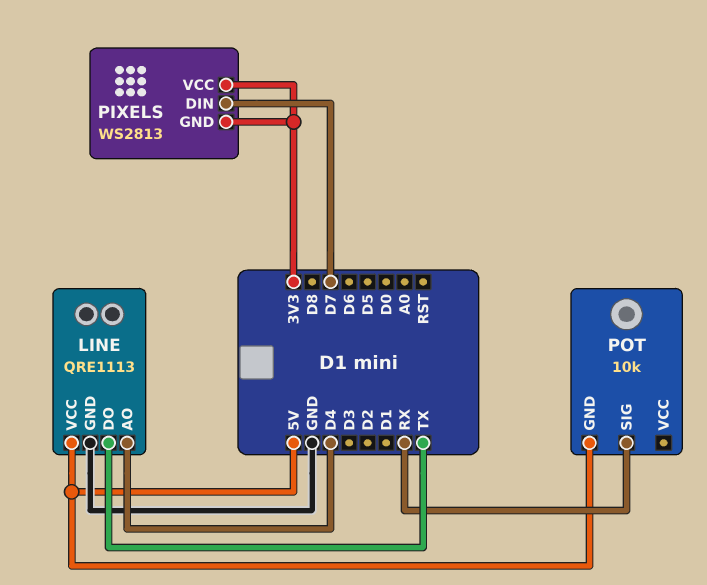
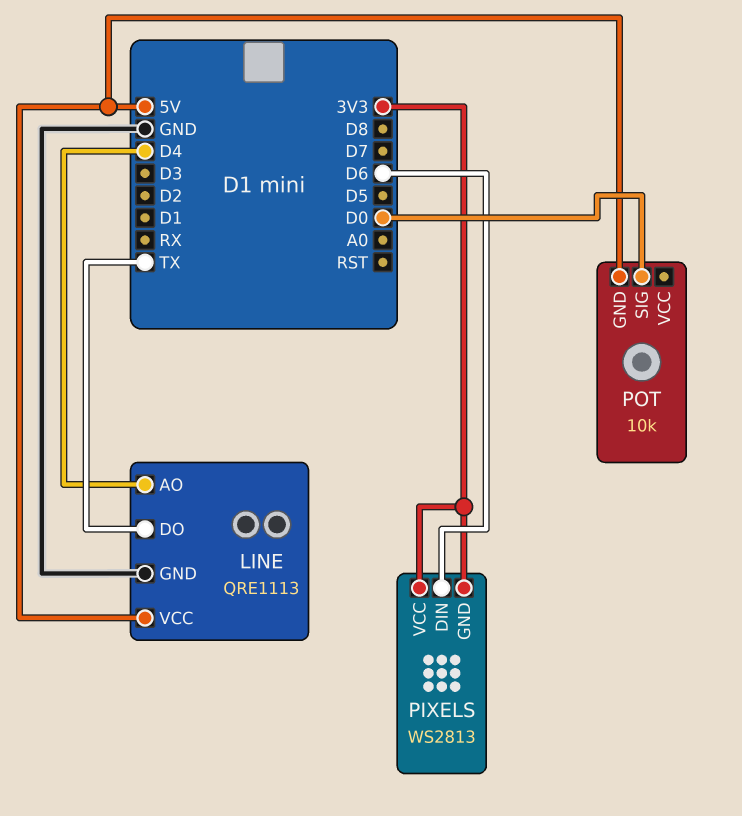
PIXELS pin DIN: D7 -> D6
POT pin SIG: RX -> D0

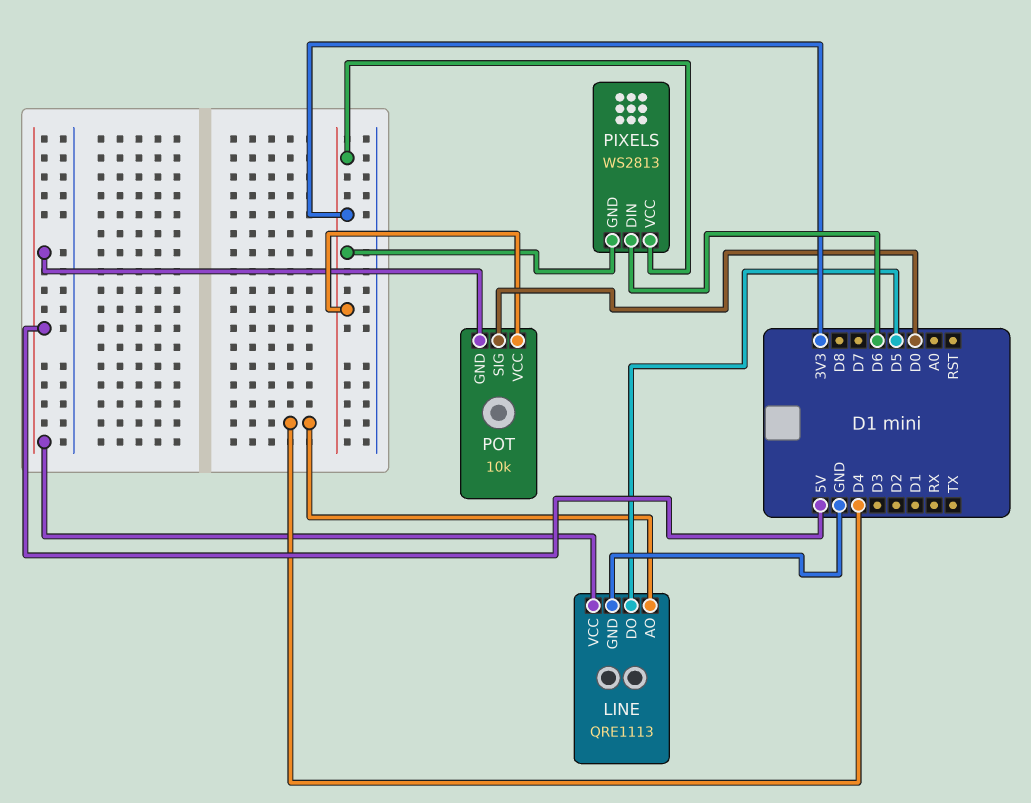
LINE pin DO: TX -> D5
POT pin VCC: none -> 3V3

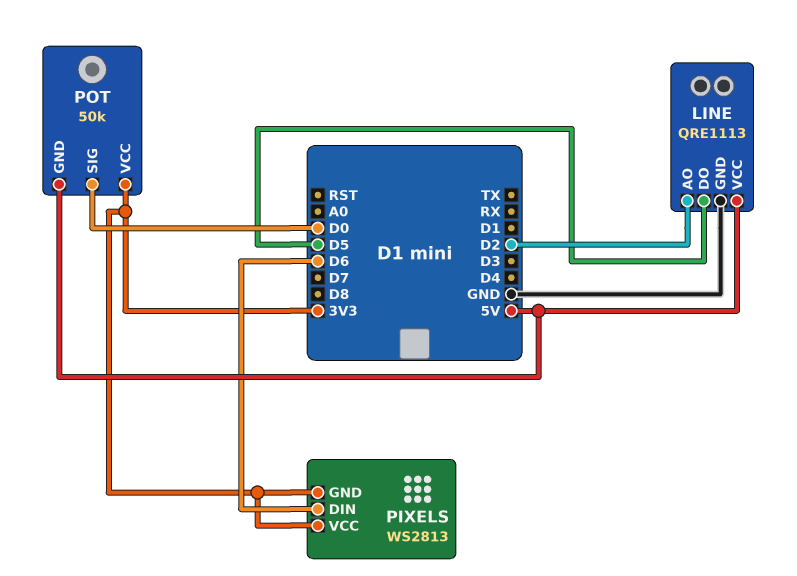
LINE pin AO: D4 -> D2
POT: 10k -> 50k

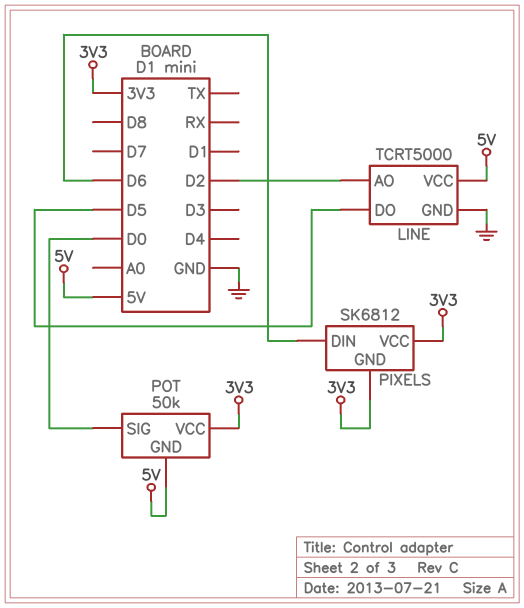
LINE: QRE1113 -> TCRT5000
PIXELS: WS2813 -> SK6812

